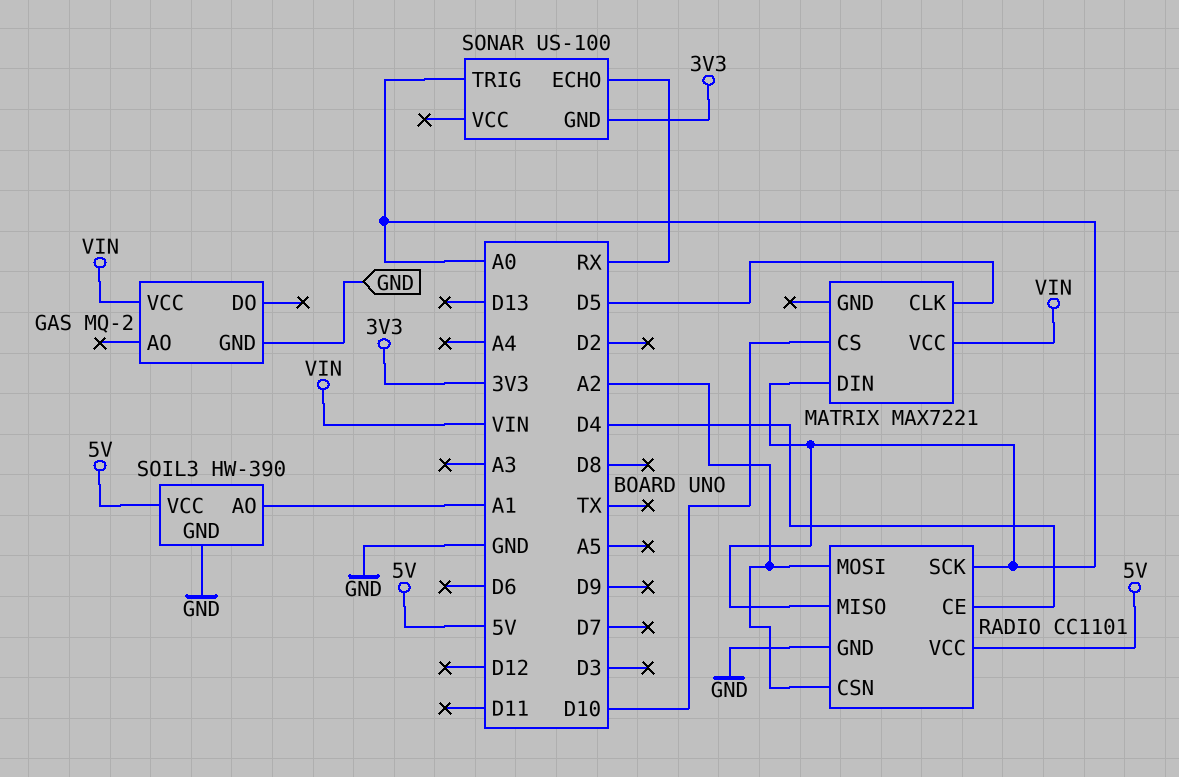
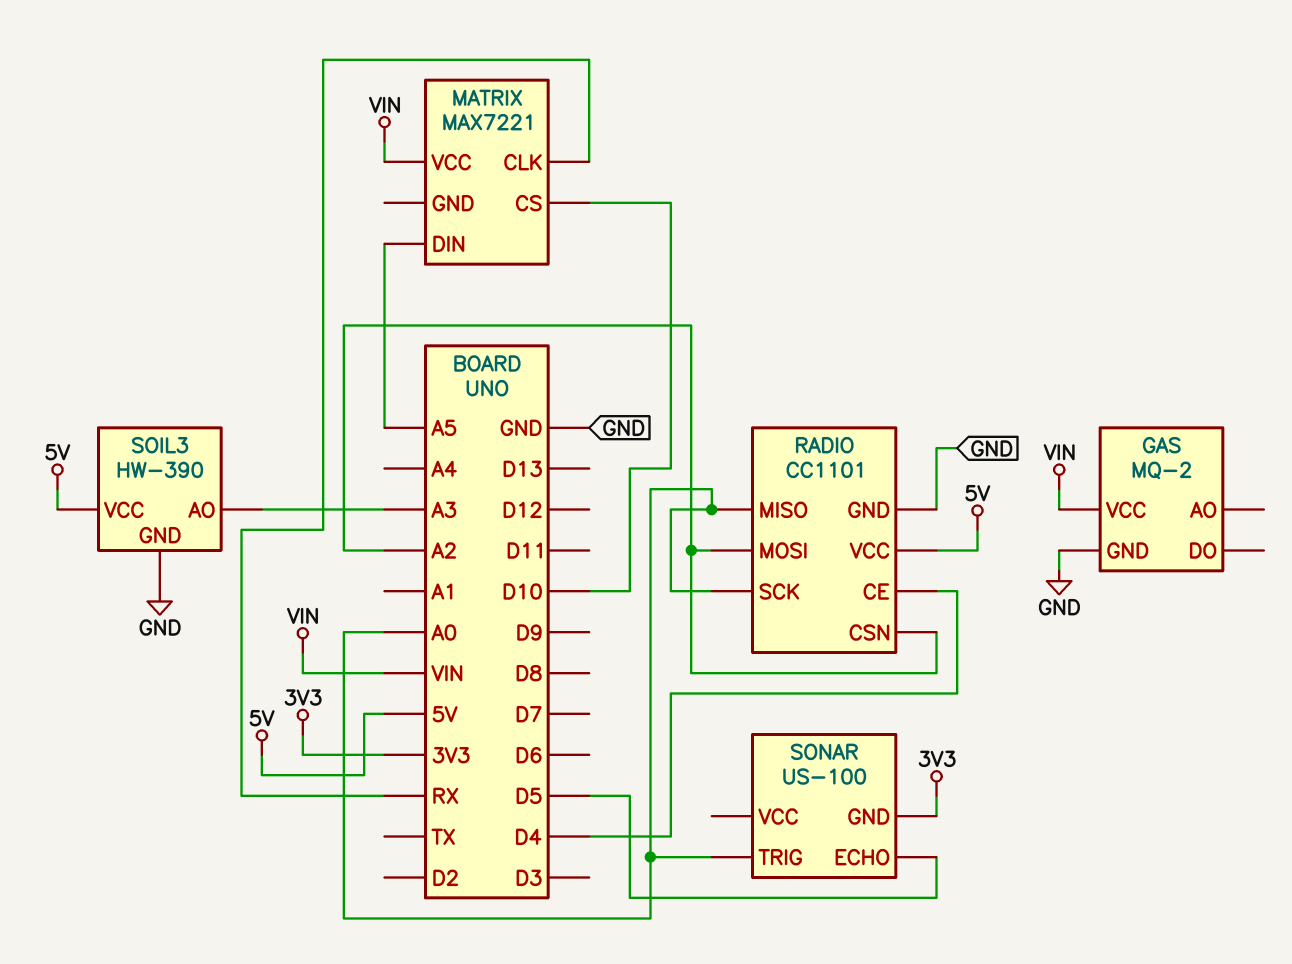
MATRIX pin CLK: D5 -> RX
MATRIX pin DIN: A0 -> A5
SOIL3 pin AO: A1 -> A3
SONAR pin ECHO: RX -> D5

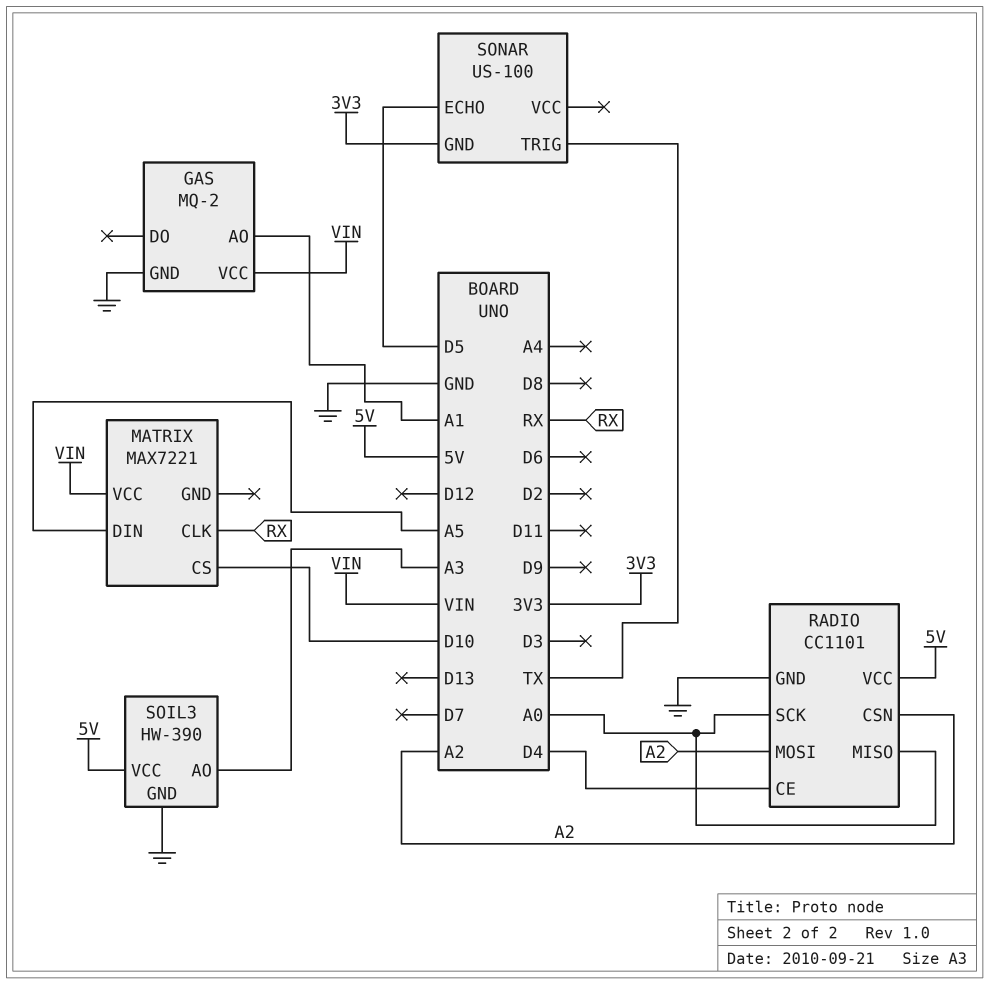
GAS pin AO: none -> A1
SONAR pin TRIG: A0 -> TX

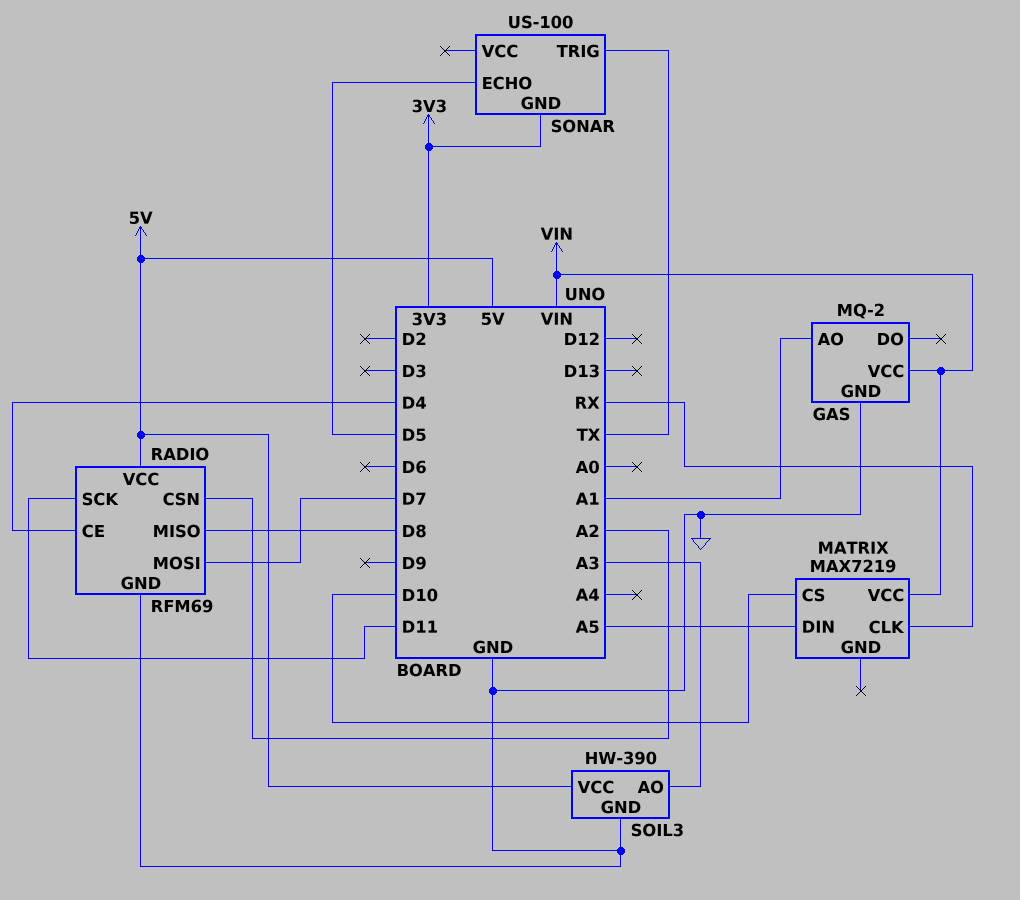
MATRIX: MAX7221 -> MAX7219
RADIO: CC1101 -> RFM69
RADIO pin MISO: A0 -> D8
RADIO pin MOSI: A2 -> D7
RADIO pin SCK: A0 -> D11

